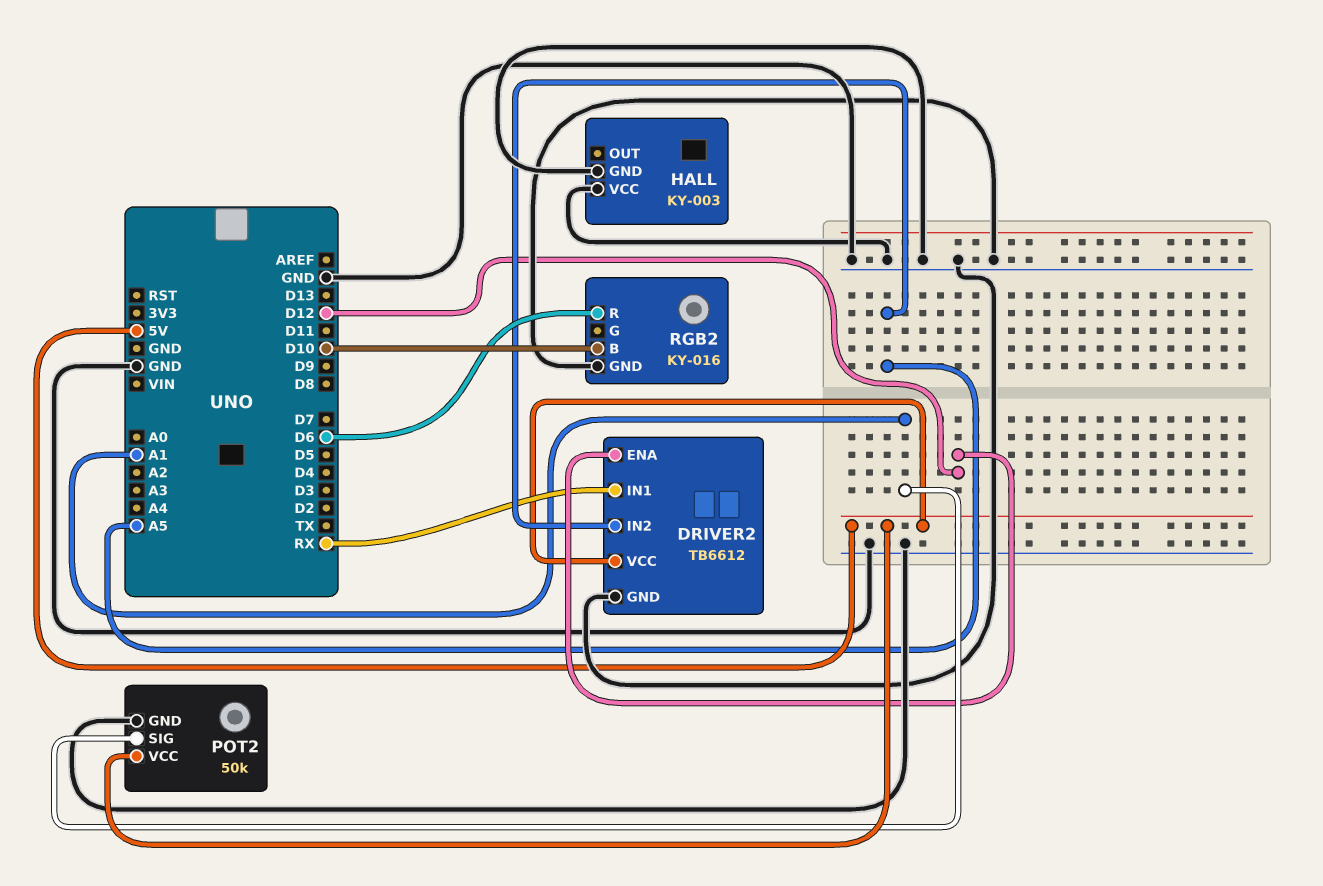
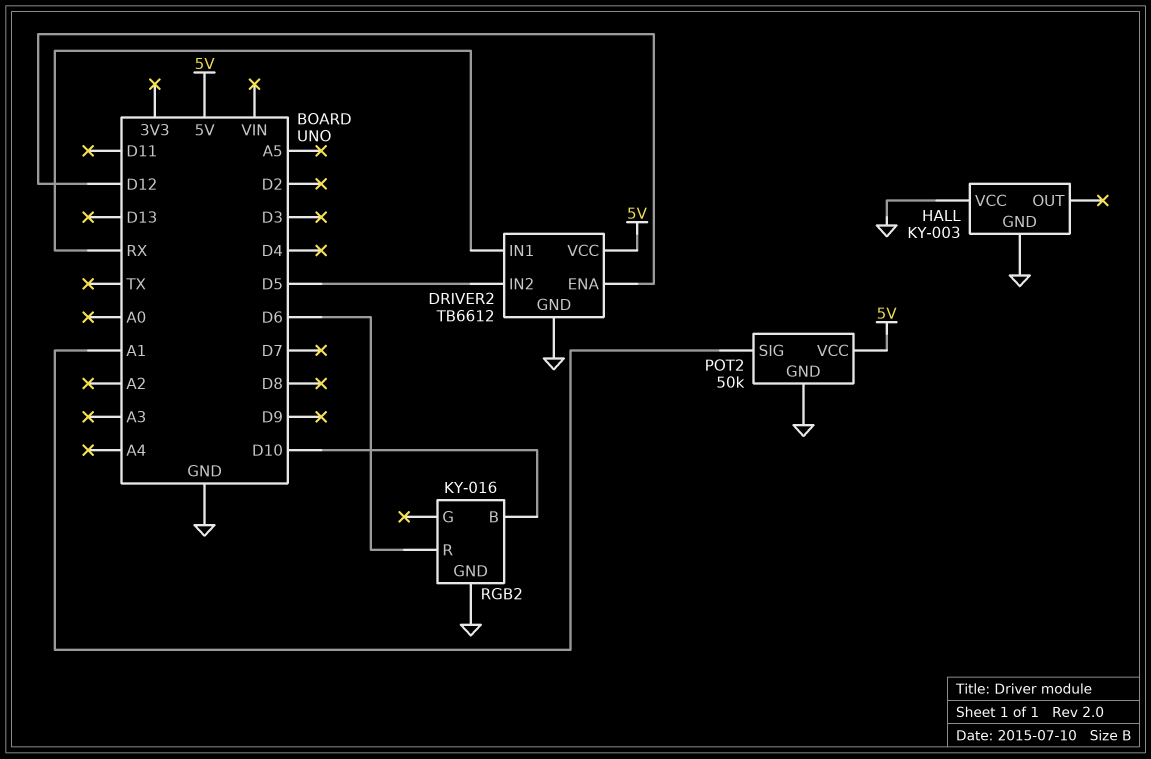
DRIVER2 pin IN2: A5 -> D5

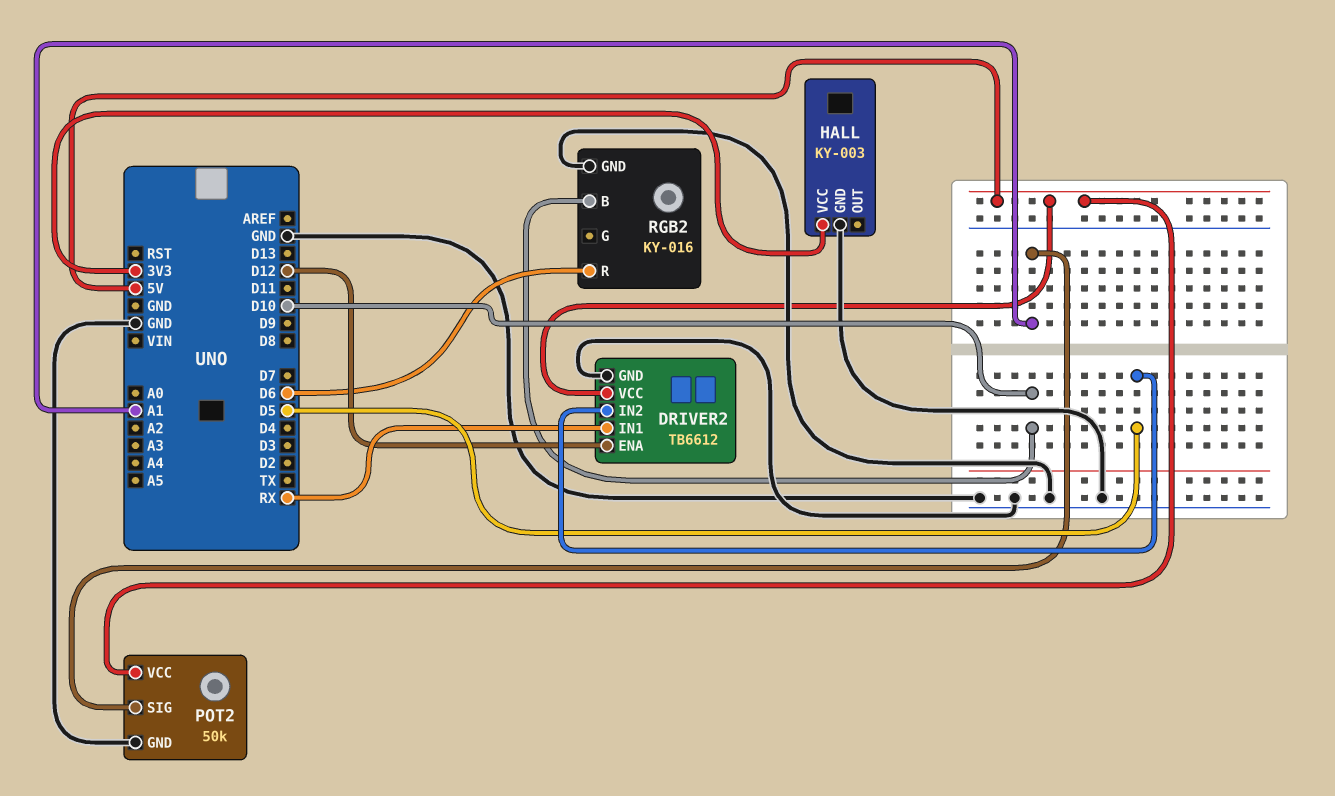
HALL pin VCC: GND -> 3V3

